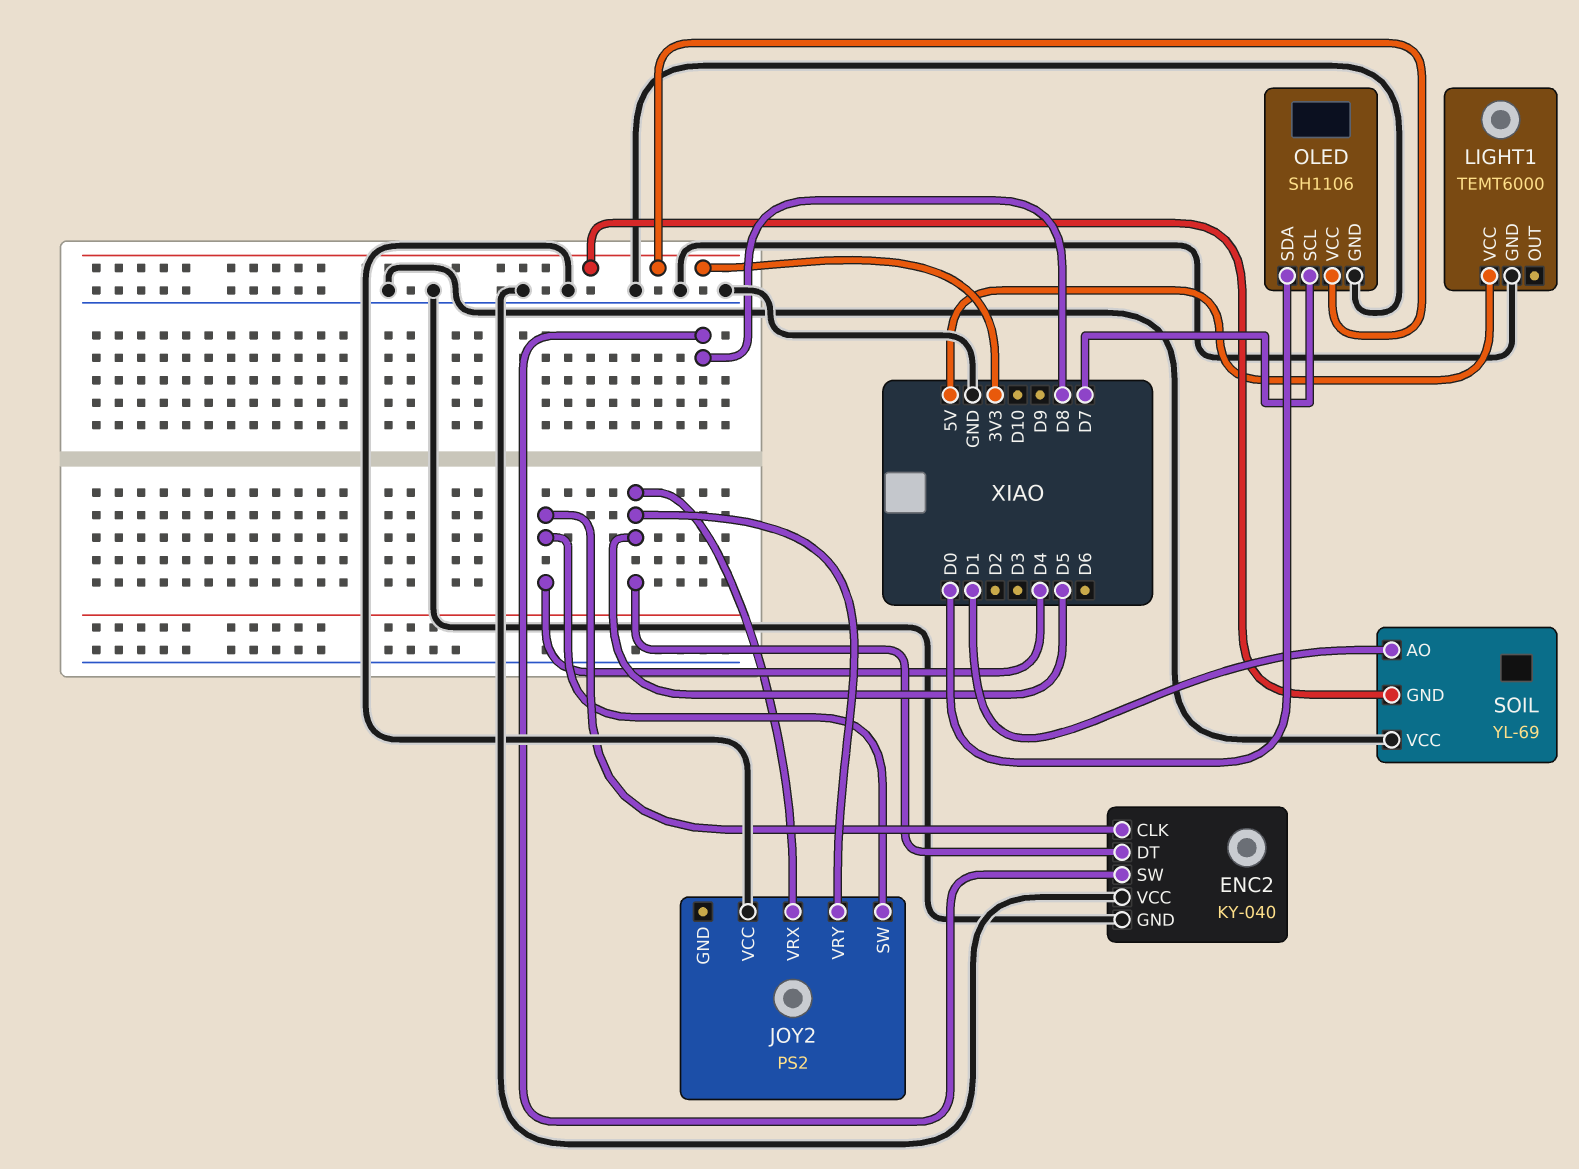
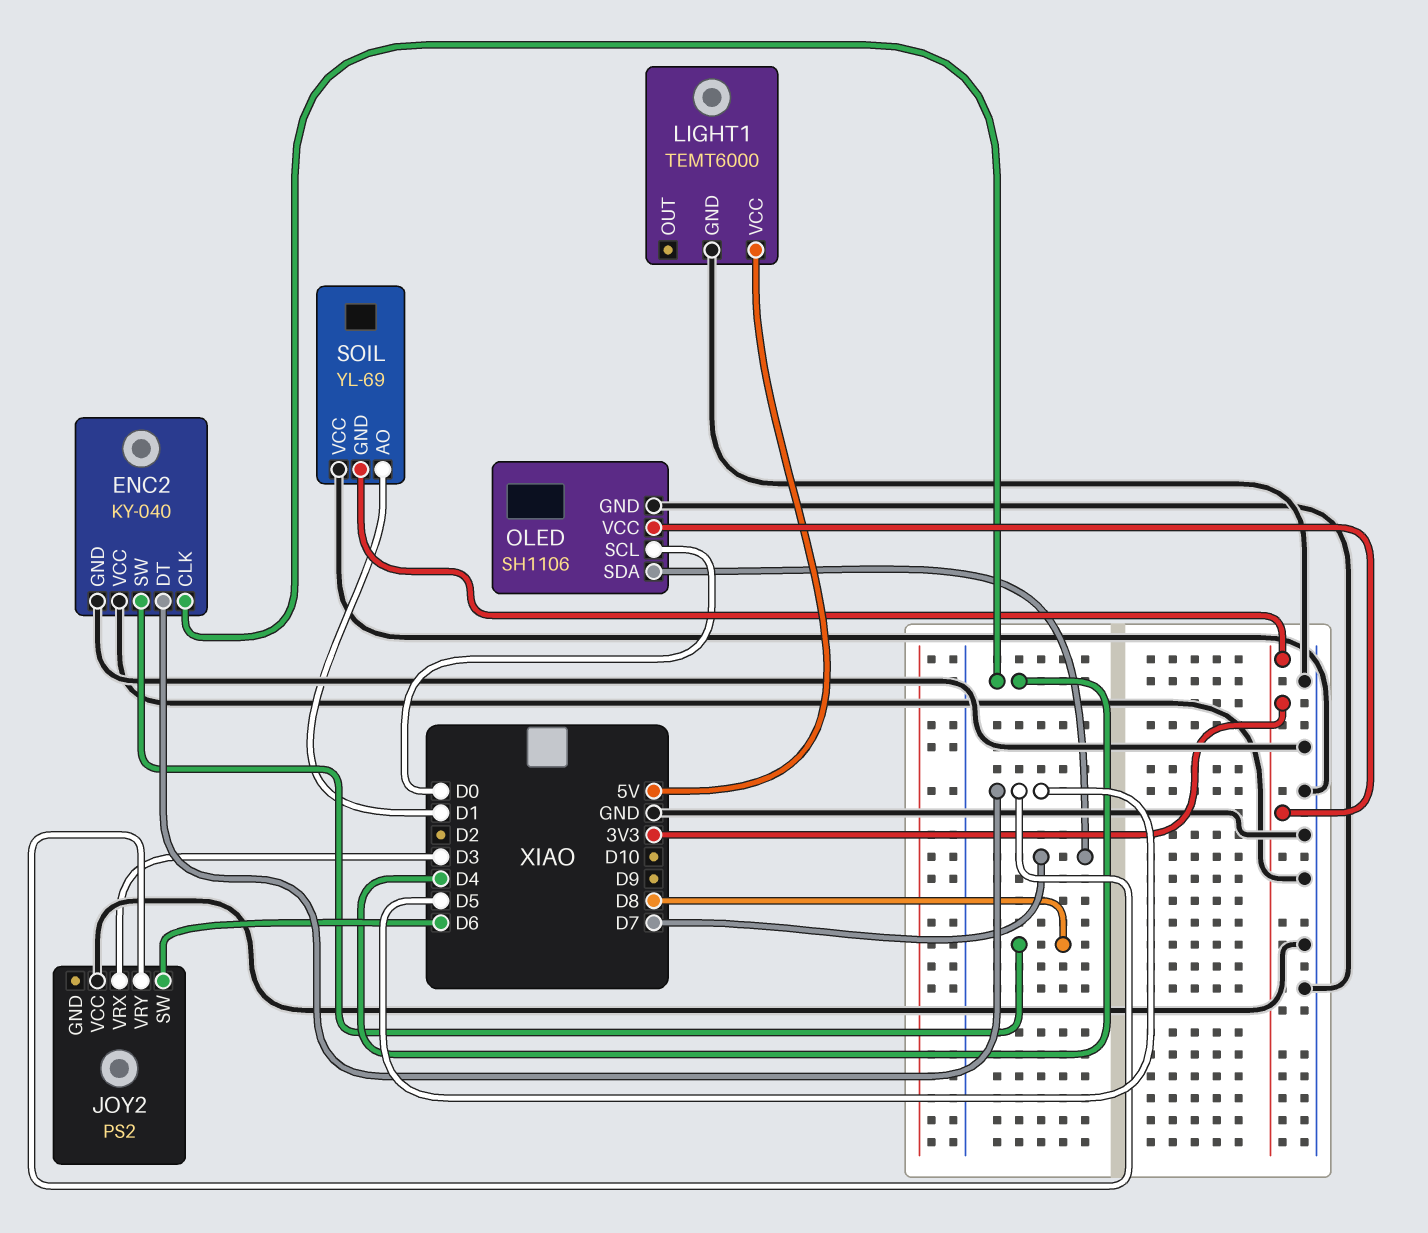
JOY2 pin SW: D4 -> D6
JOY2 pin VRX: D5 -> D3
OLED pin SCL: D7 -> D0
OLED pin SDA: D0 -> D7

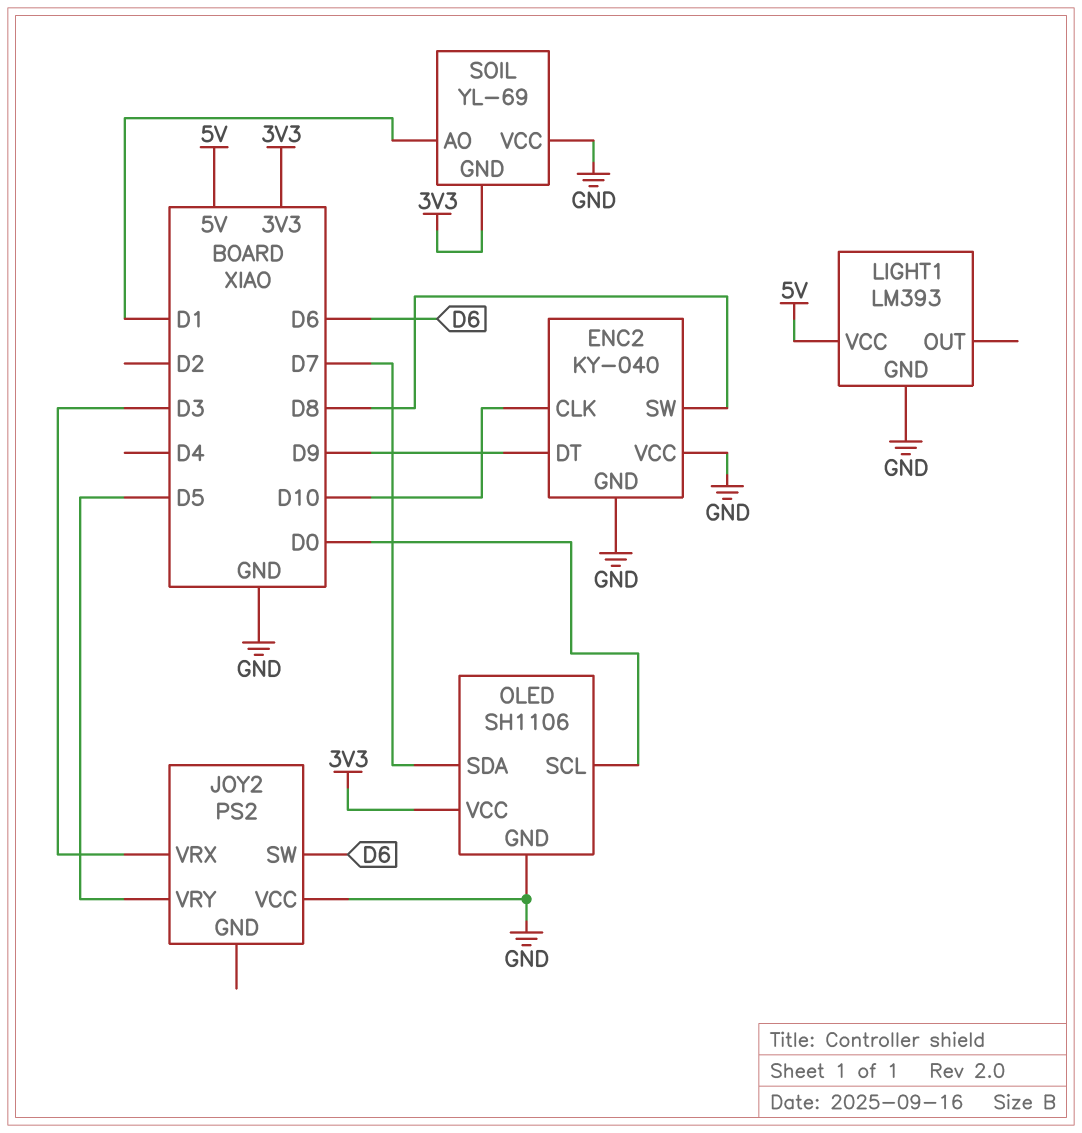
ENC2 pin CLK: D4 -> D10
ENC2 pin DT: D5 -> D9
LIGHT1: TEMT6000 -> LM393

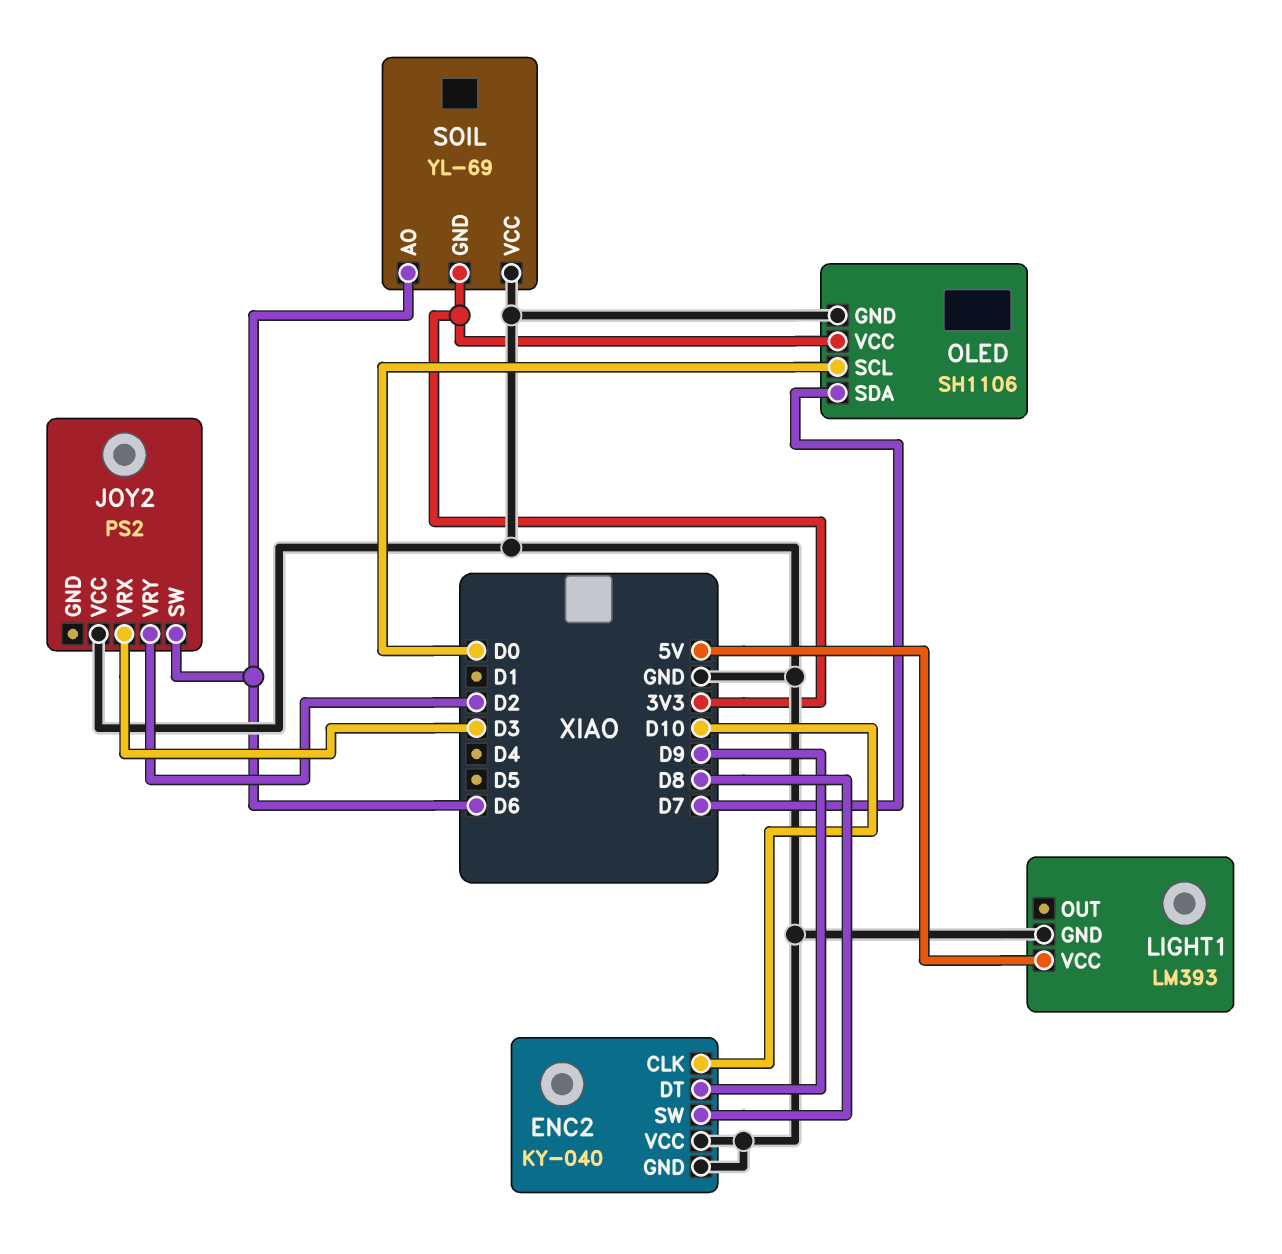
JOY2 pin VRY: D5 -> D2
SOIL pin AO: D1 -> D6

